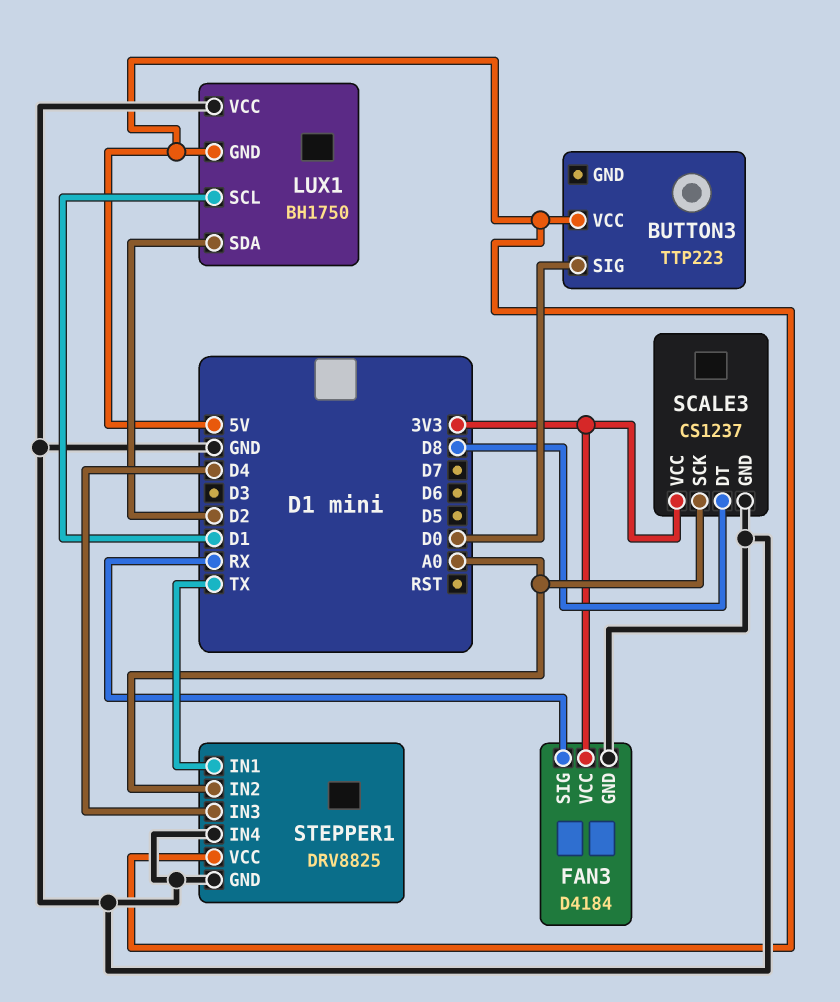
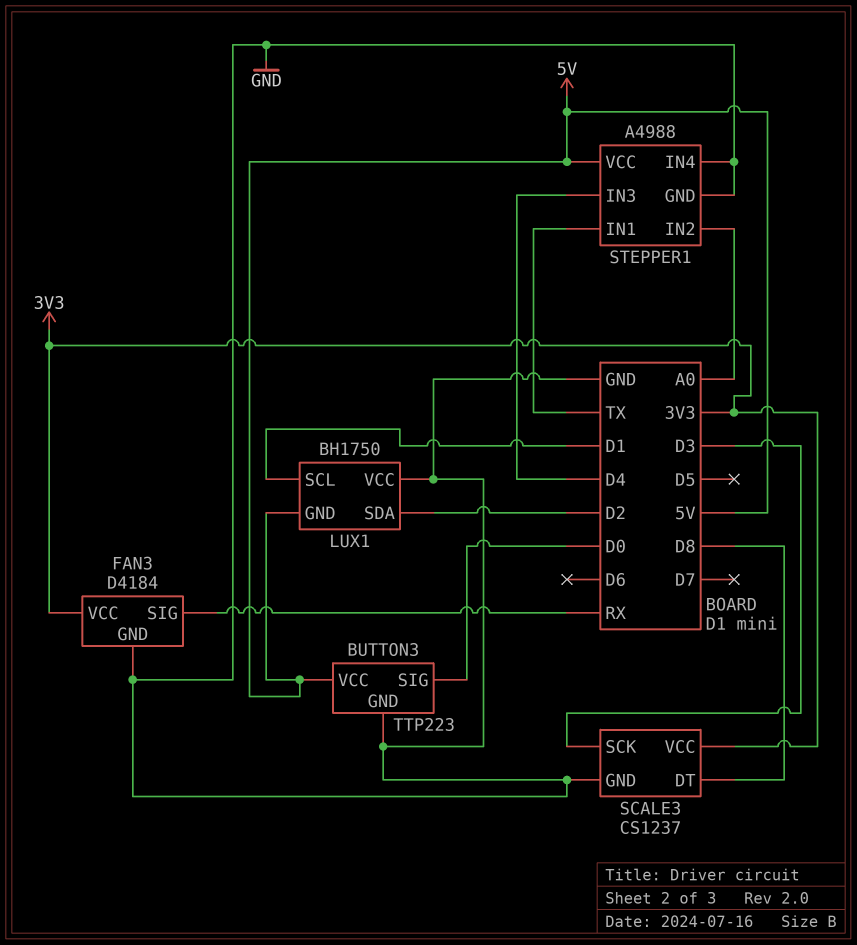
BUTTON3 pin GND: none -> GND
SCALE3 pin SCK: A0 -> D3
STEPPER1: DRV8825 -> A4988

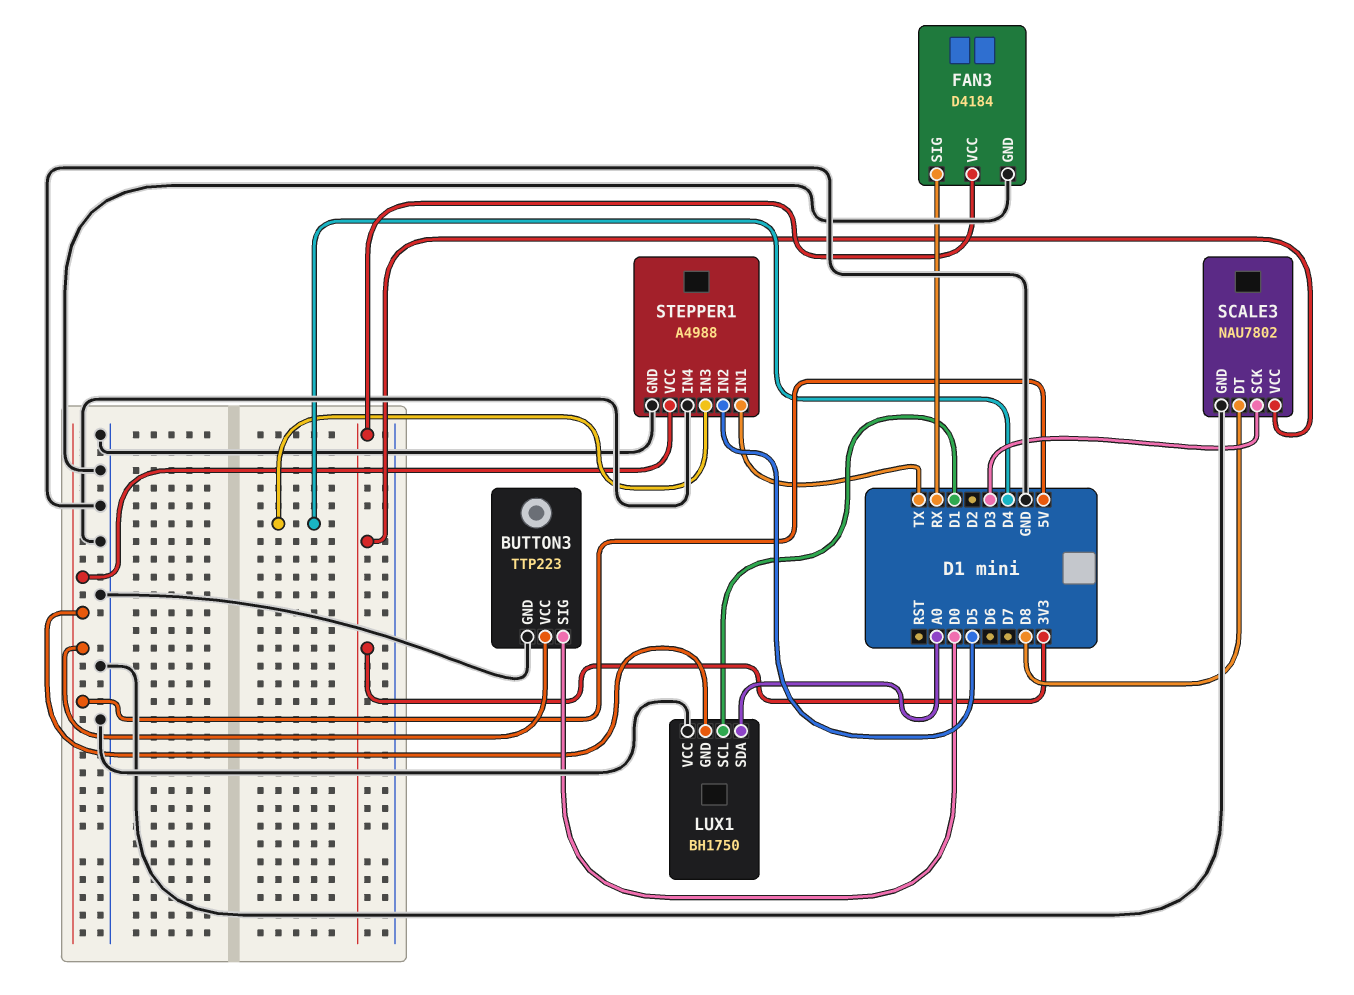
LUX1 pin SDA: D2 -> A0
SCALE3: CS1237 -> NAU7802
STEPPER1 pin IN2: A0 -> D5

